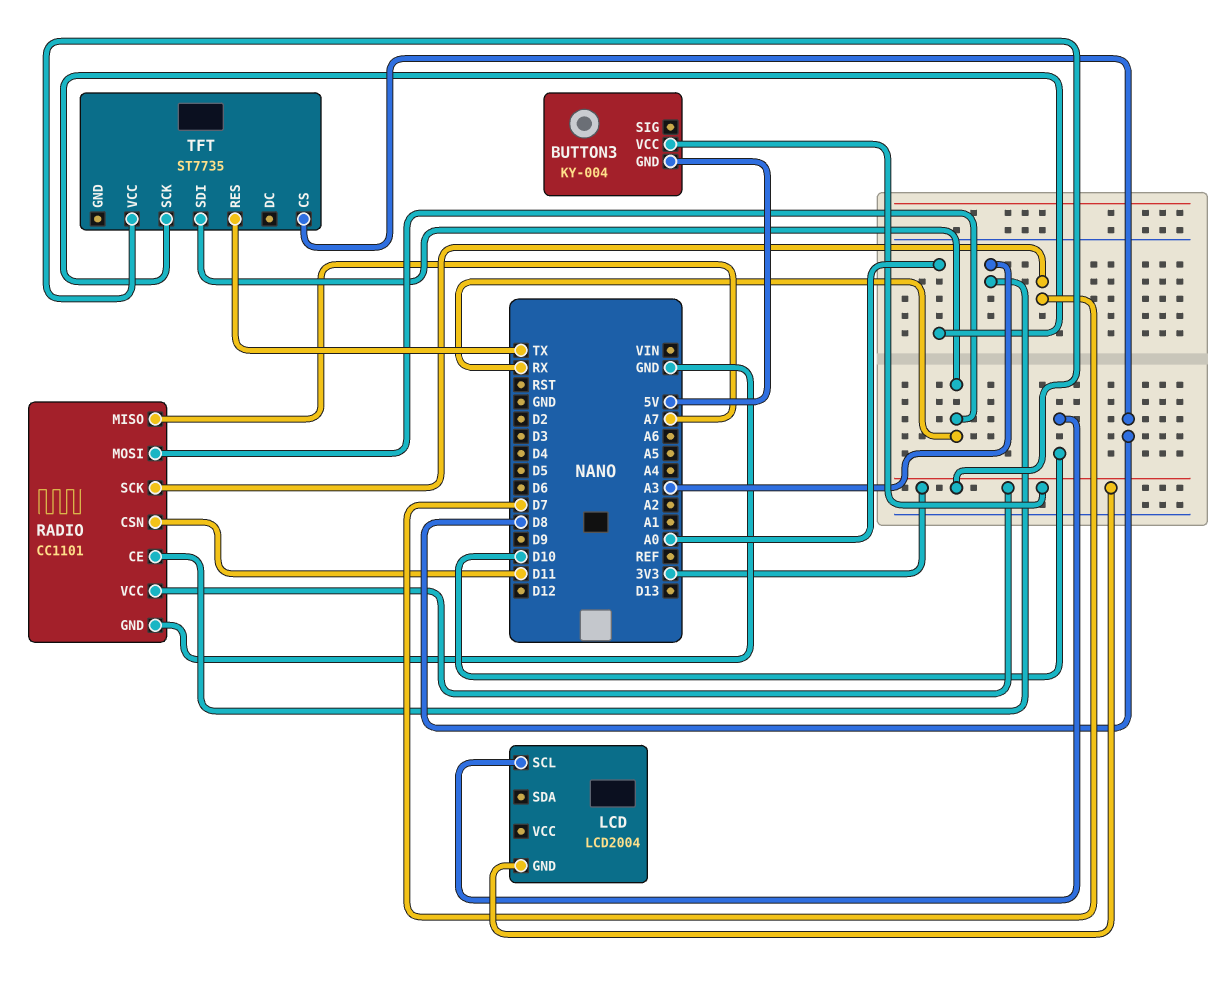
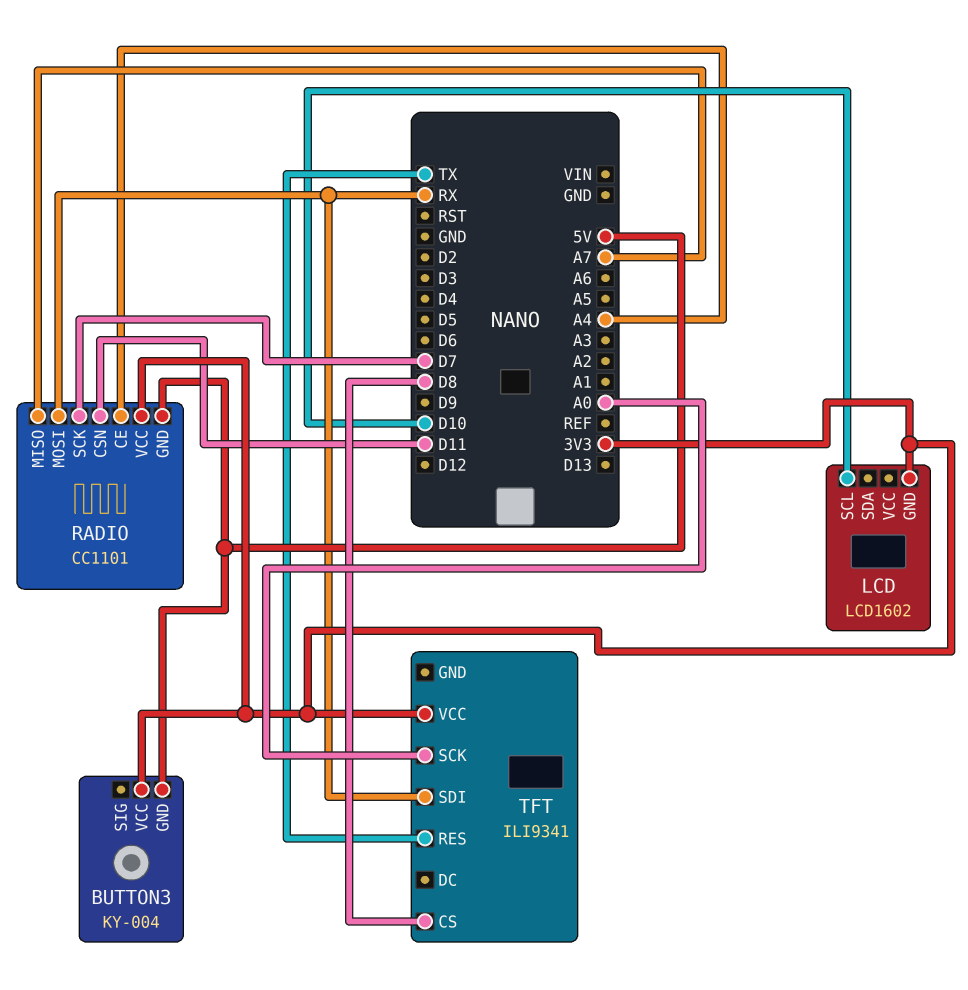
LCD: LCD2004 -> LCD1602
RADIO pin CE: A3 -> A4
RADIO pin GND: GND -> 5V
TFT: ST7735 -> ILI9341

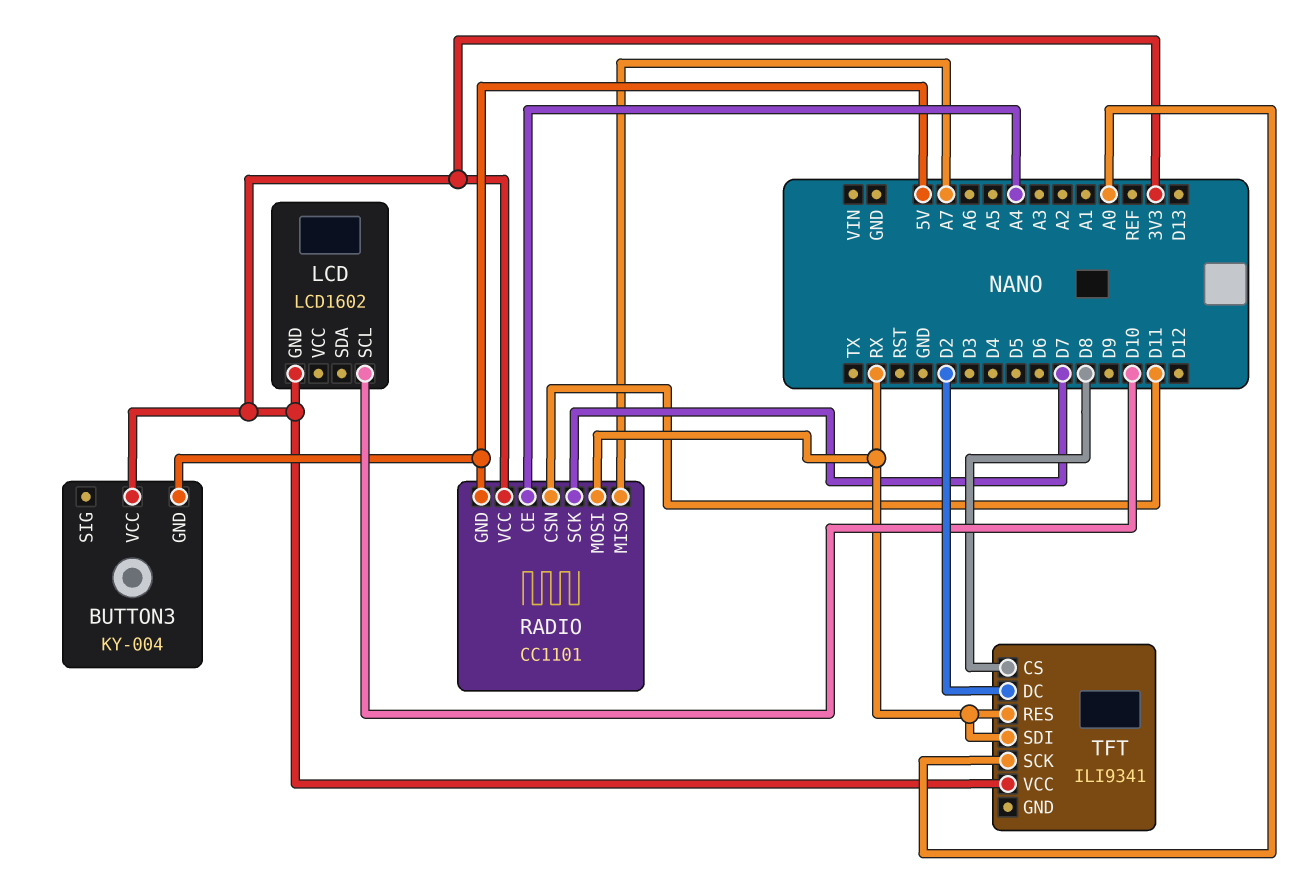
TFT pin DC: none -> D2
TFT pin RES: TX -> RX

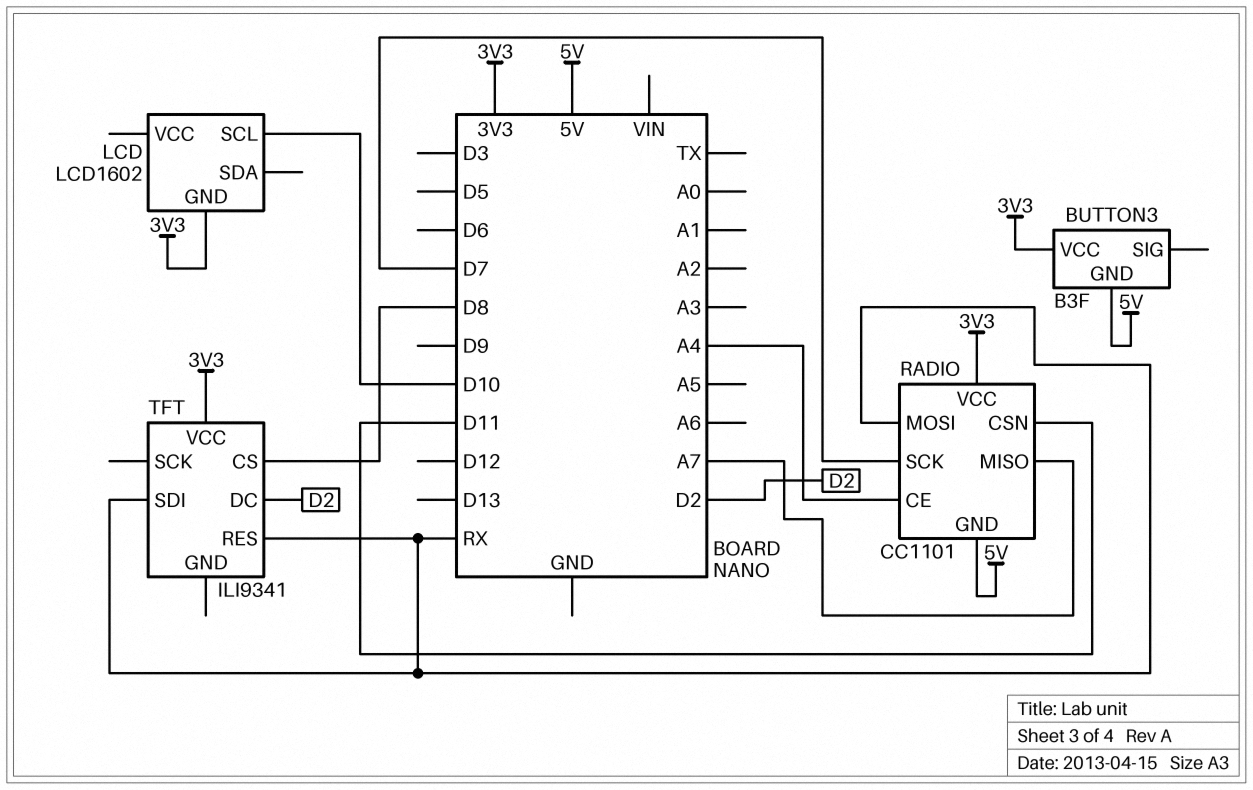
BUTTON3: KY-004 -> B3F
TFT pin SCK: A0 -> none

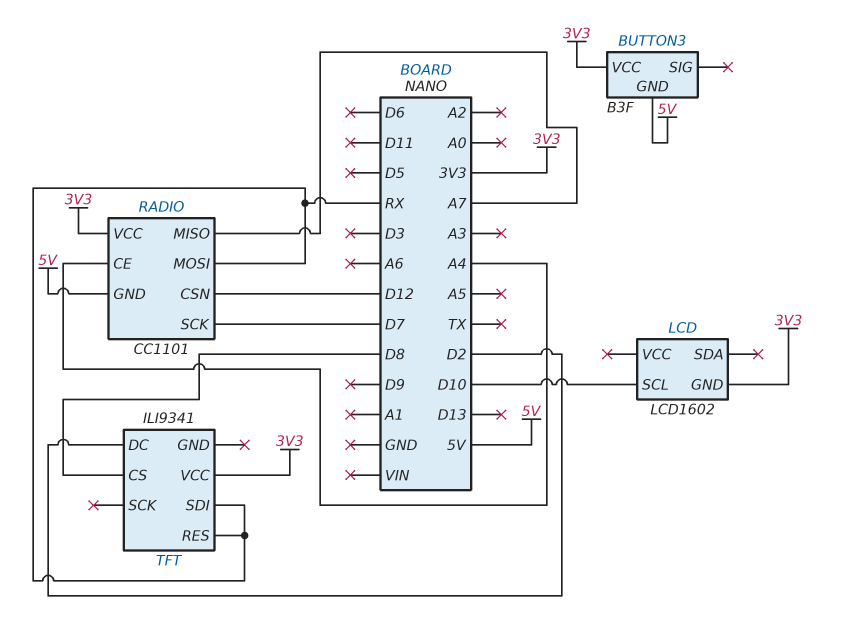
RADIO pin CSN: D11 -> D12

